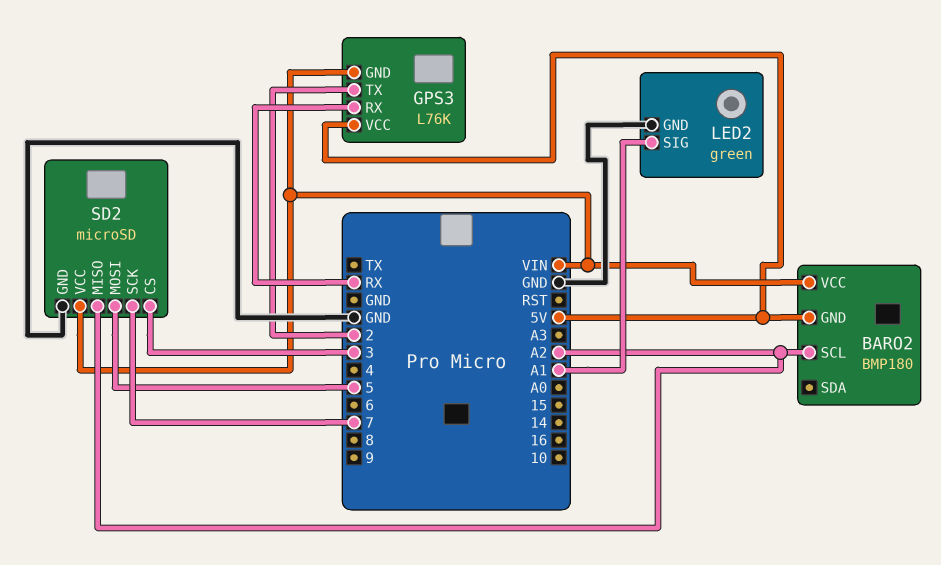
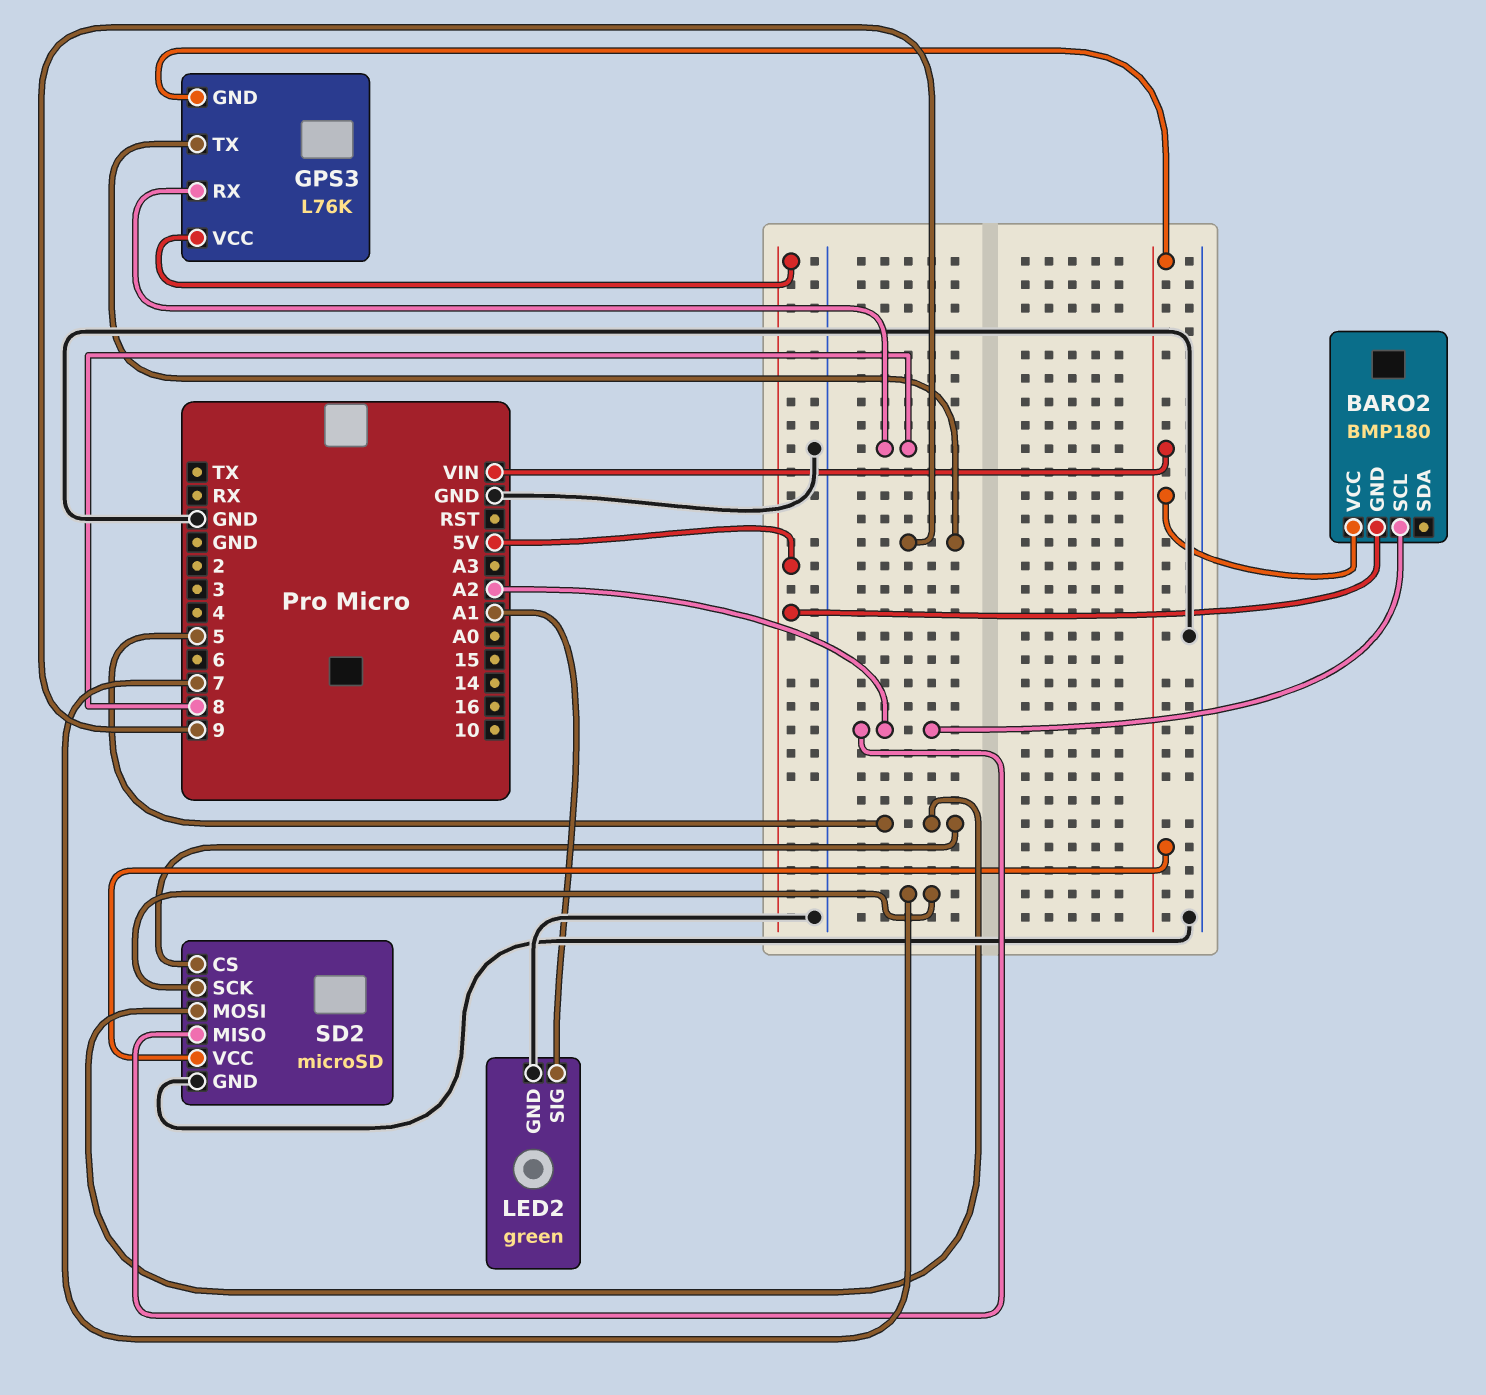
GPS3 pin RX: RX -> 8
GPS3 pin TX: 2 -> 9
SD2 pin CS: 3 -> 5

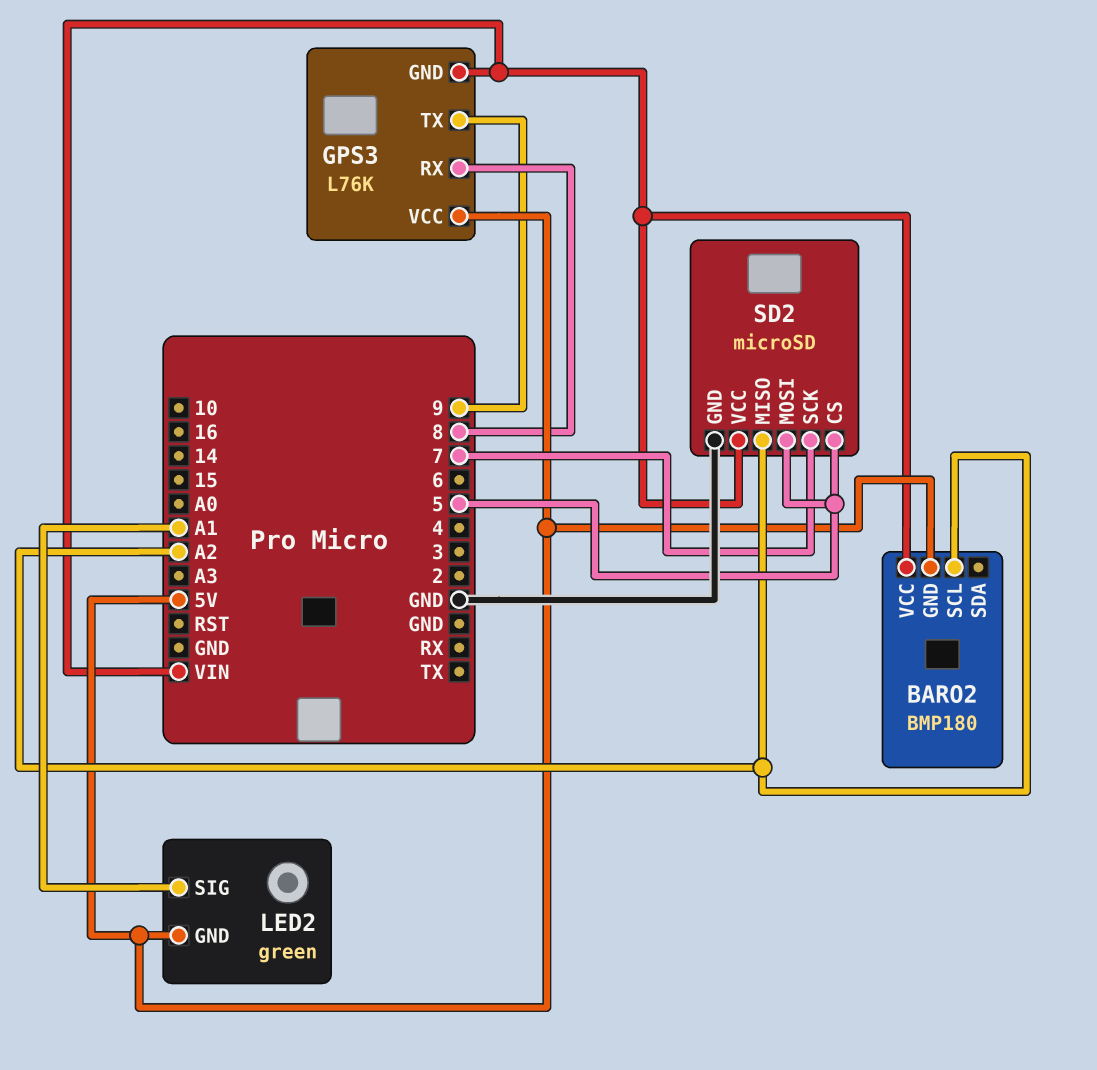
LED2 pin GND: GND -> 5V

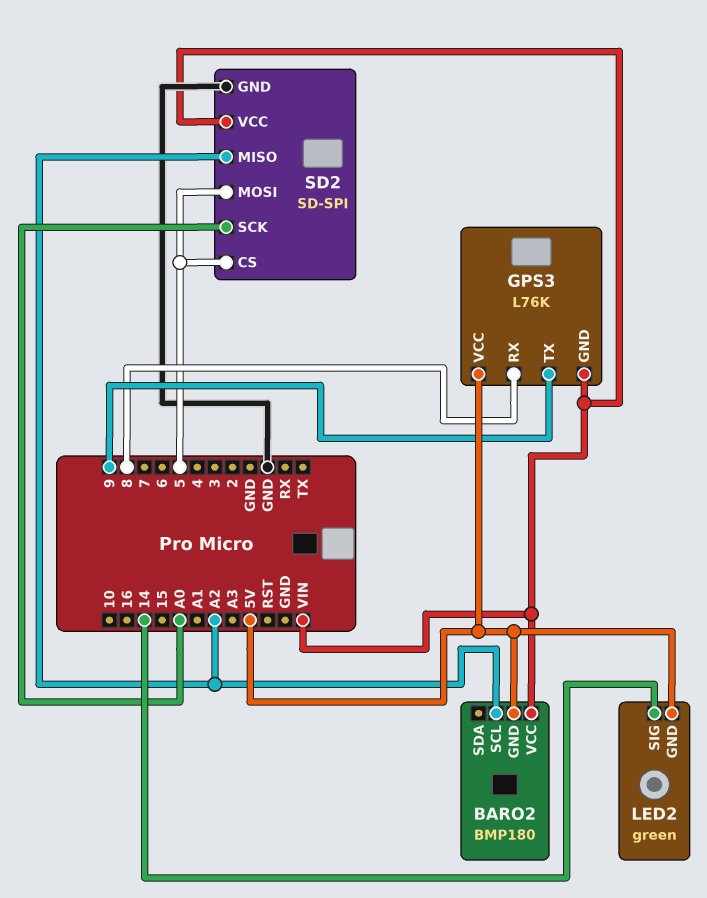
LED2 pin SIG: A1 -> 14
SD2: microSD -> SD-SPI
SD2 pin SCK: 7 -> A0

